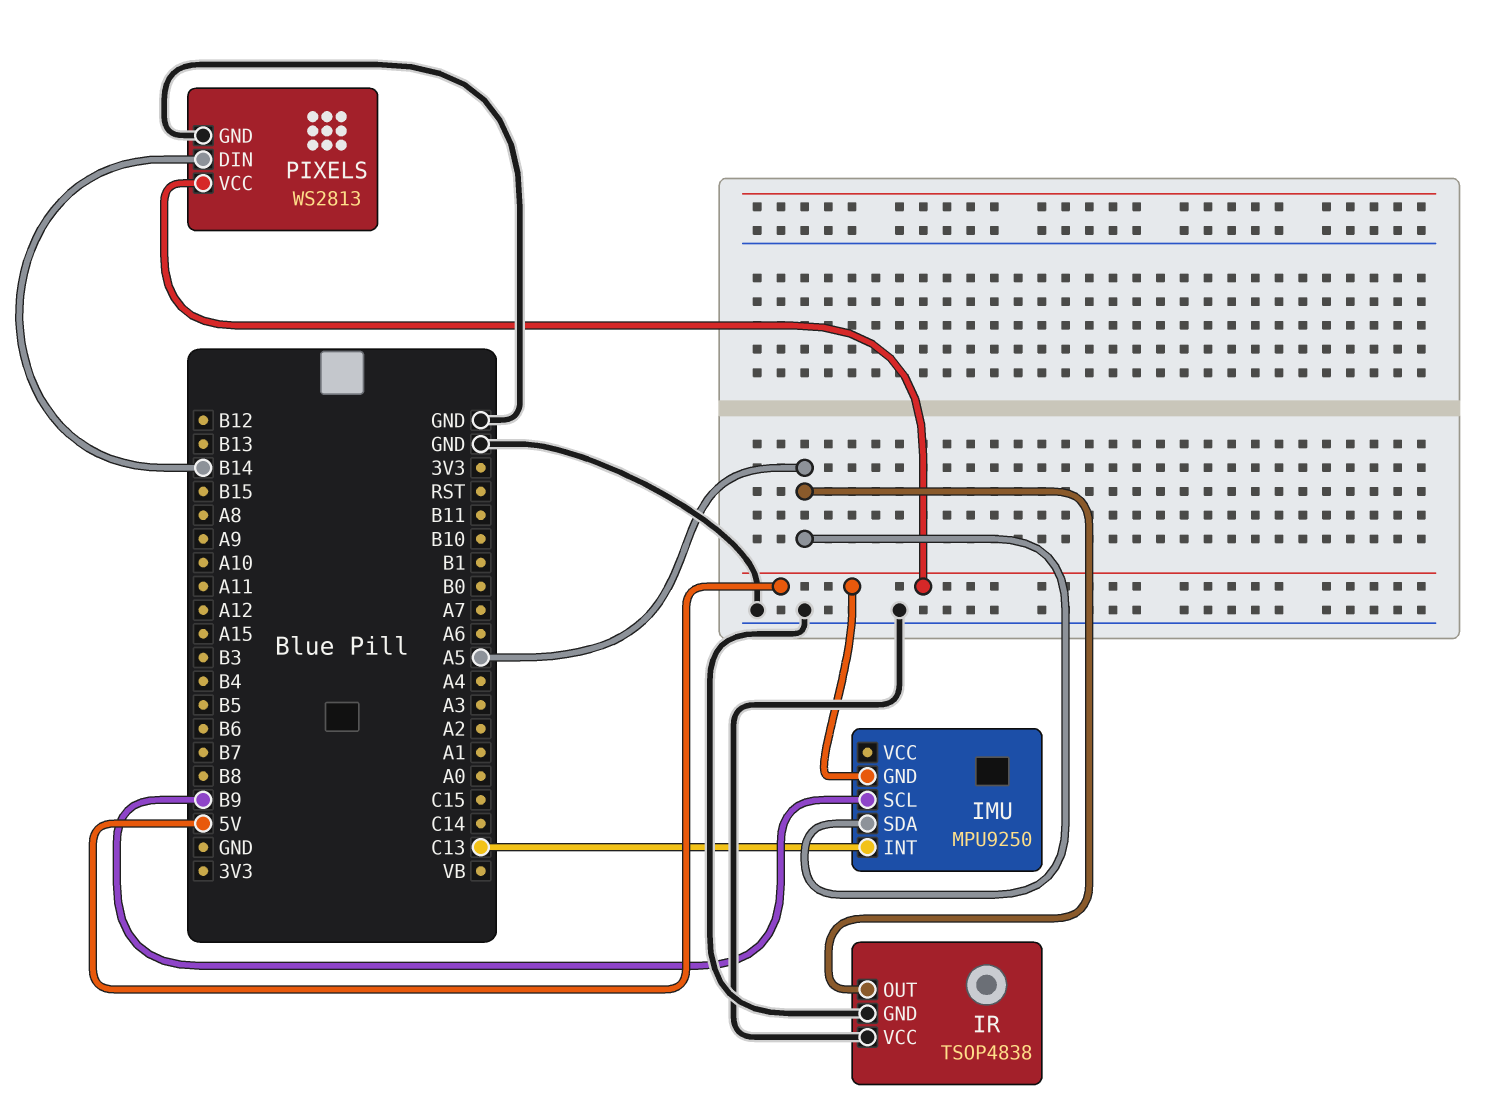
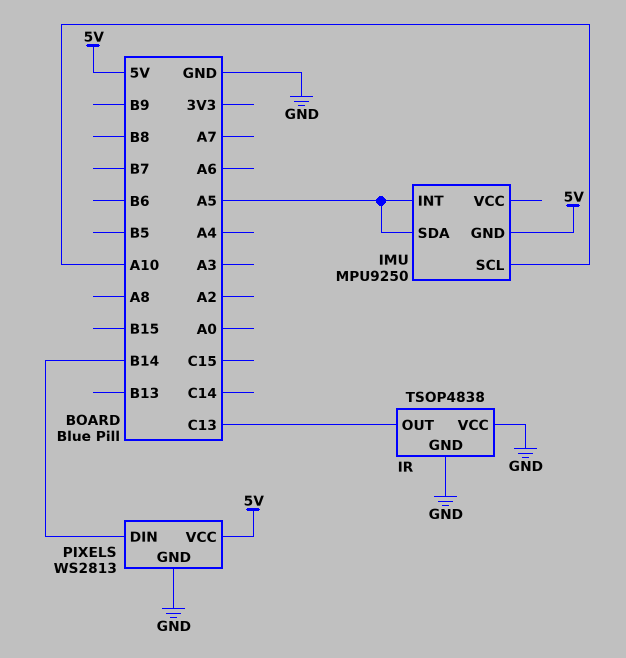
IMU pin INT: C13 -> A5
IMU pin SCL: B9 -> A10
IR pin OUT: A5 -> C13

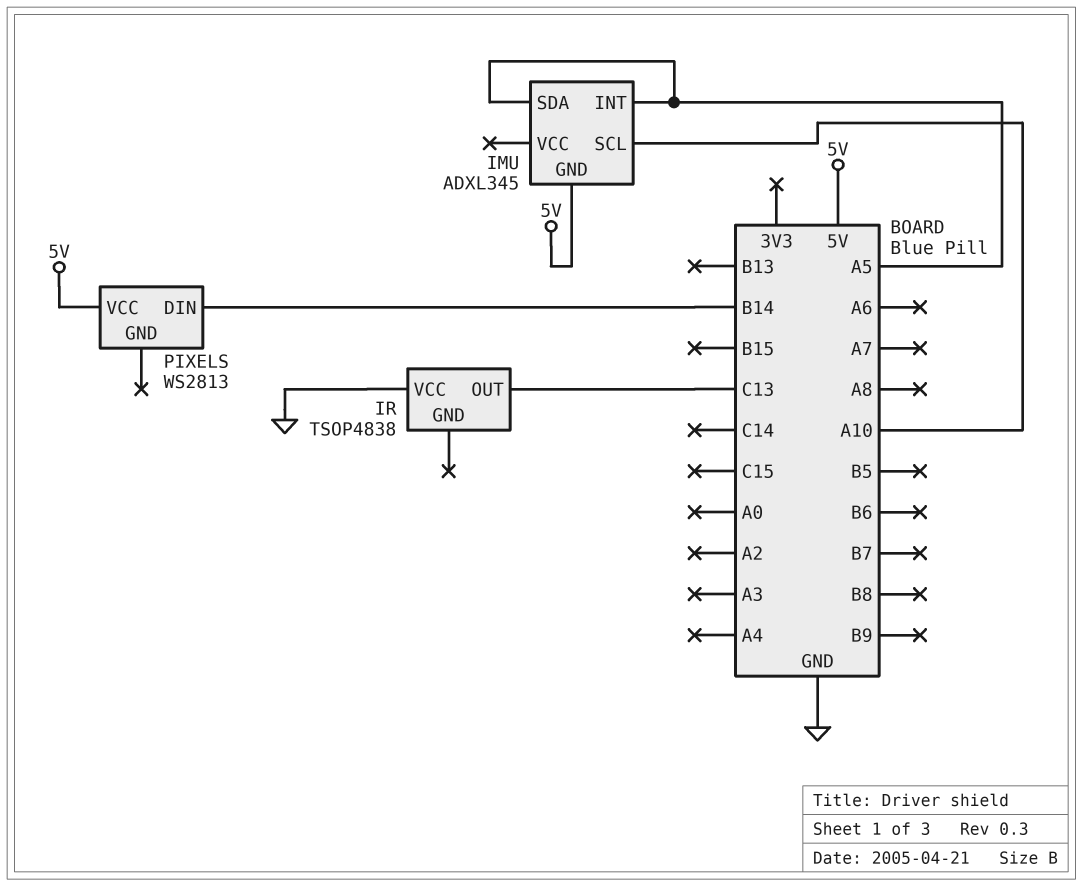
IMU: MPU9250 -> ADXL345
IR pin GND: GND -> none
PIXELS pin GND: GND -> none

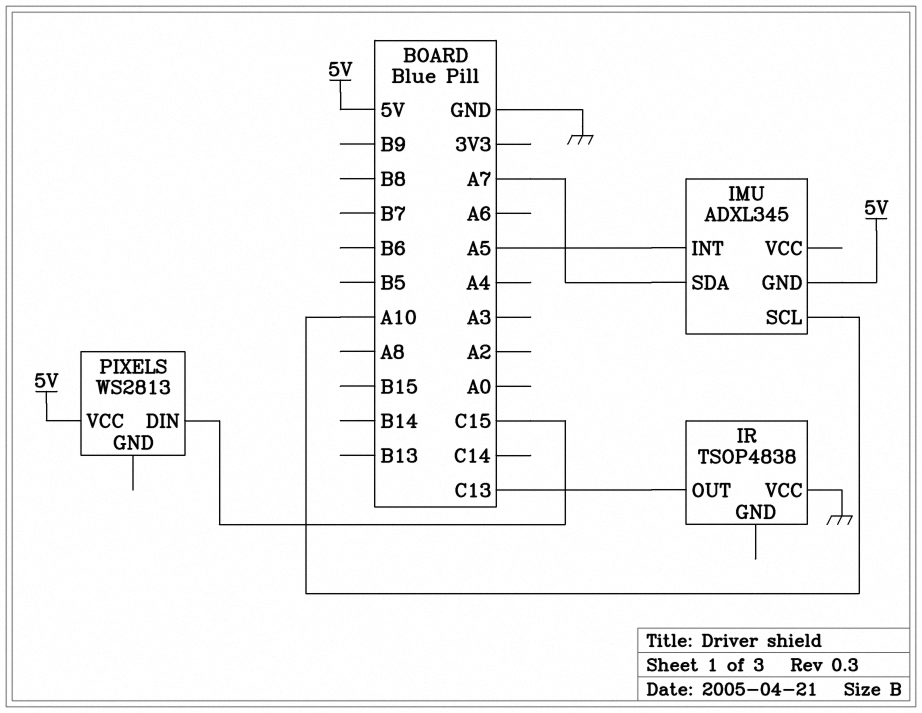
IMU pin SDA: A5 -> A7
PIXELS pin DIN: B14 -> C15

